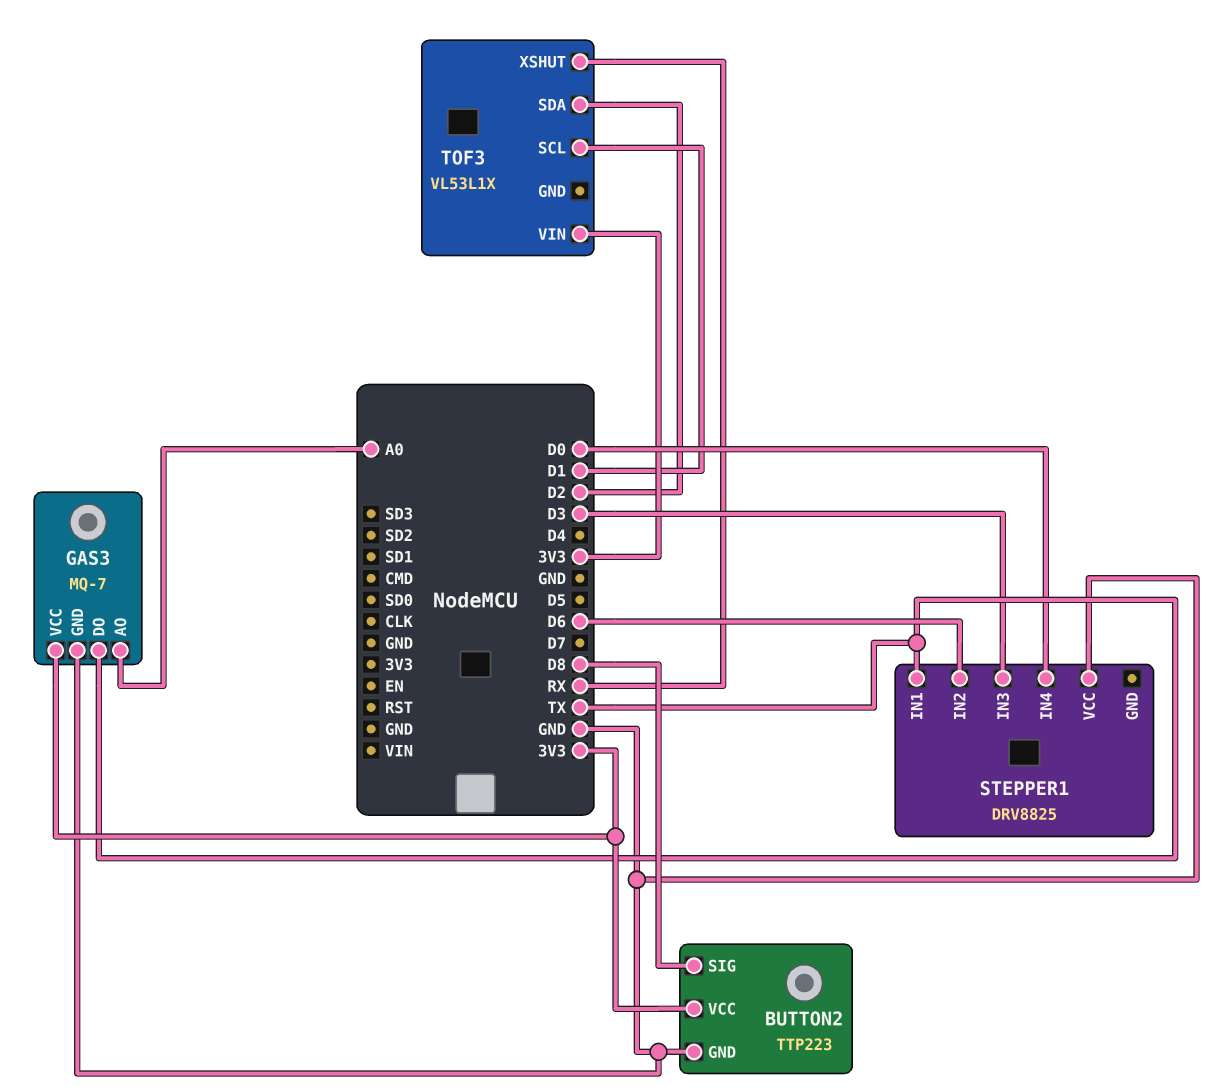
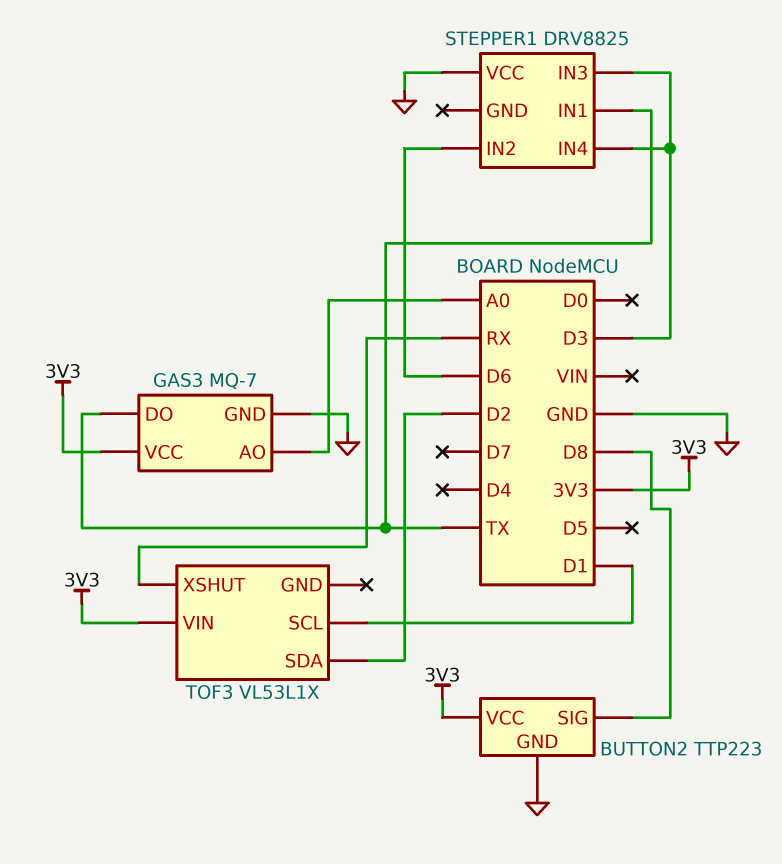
STEPPER1 pin IN4: D0 -> D3

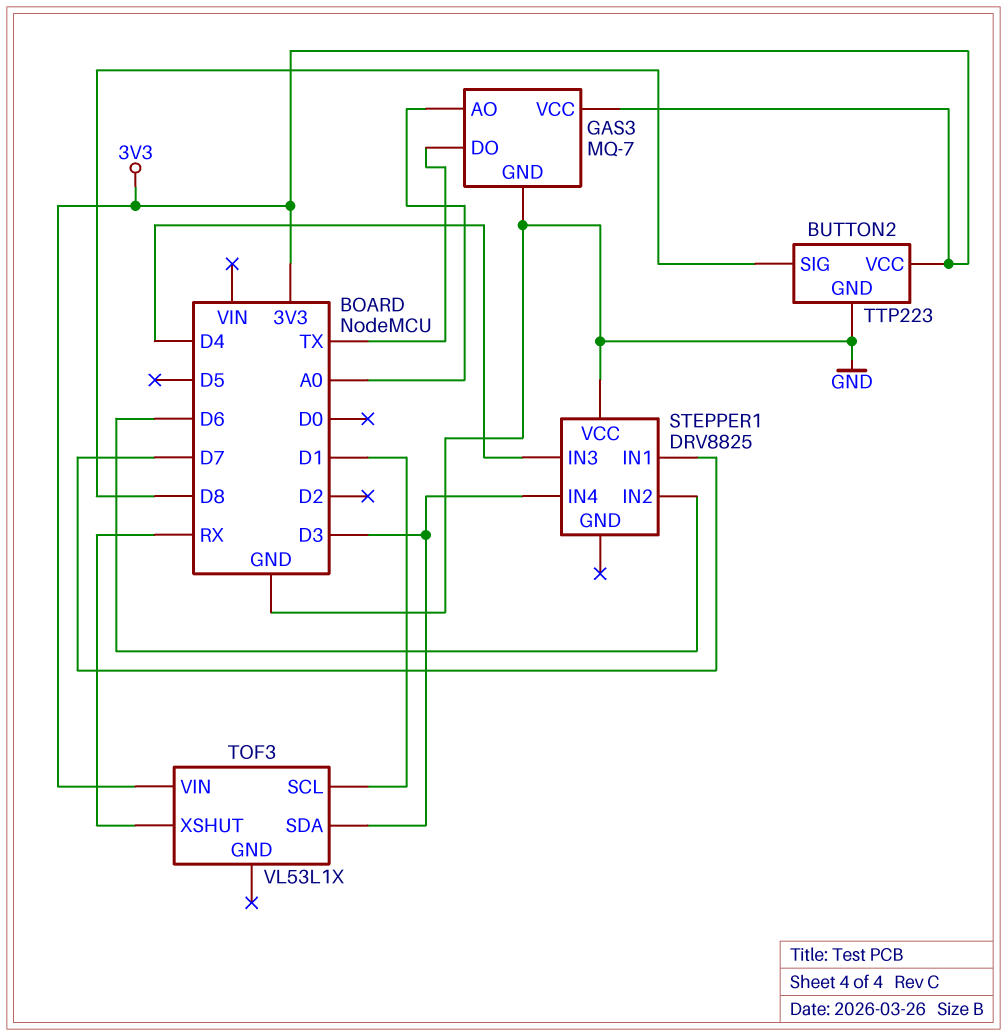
STEPPER1 pin IN1: TX -> D7
STEPPER1 pin IN3: D3 -> D4
TOF3 pin SDA: D2 -> D3

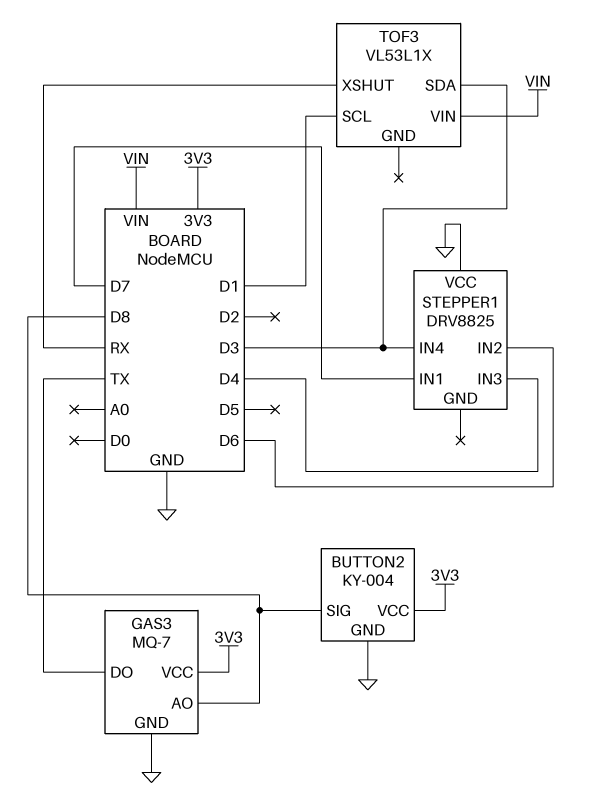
BUTTON2: TTP223 -> KY-004
GAS3 pin AO: A0 -> D8
TOF3 pin VIN: 3V3 -> VIN

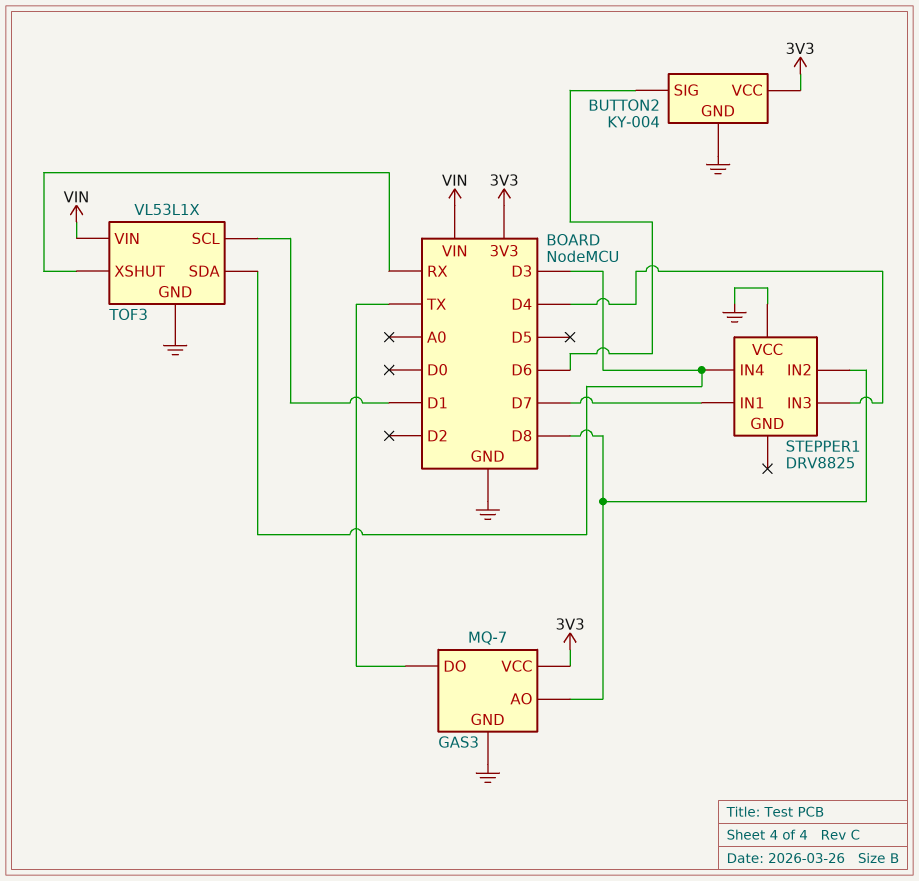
BUTTON2 pin SIG: D8 -> D6
STEPPER1 pin IN2: D6 -> D8
TOF3 pin GND: none -> GND

